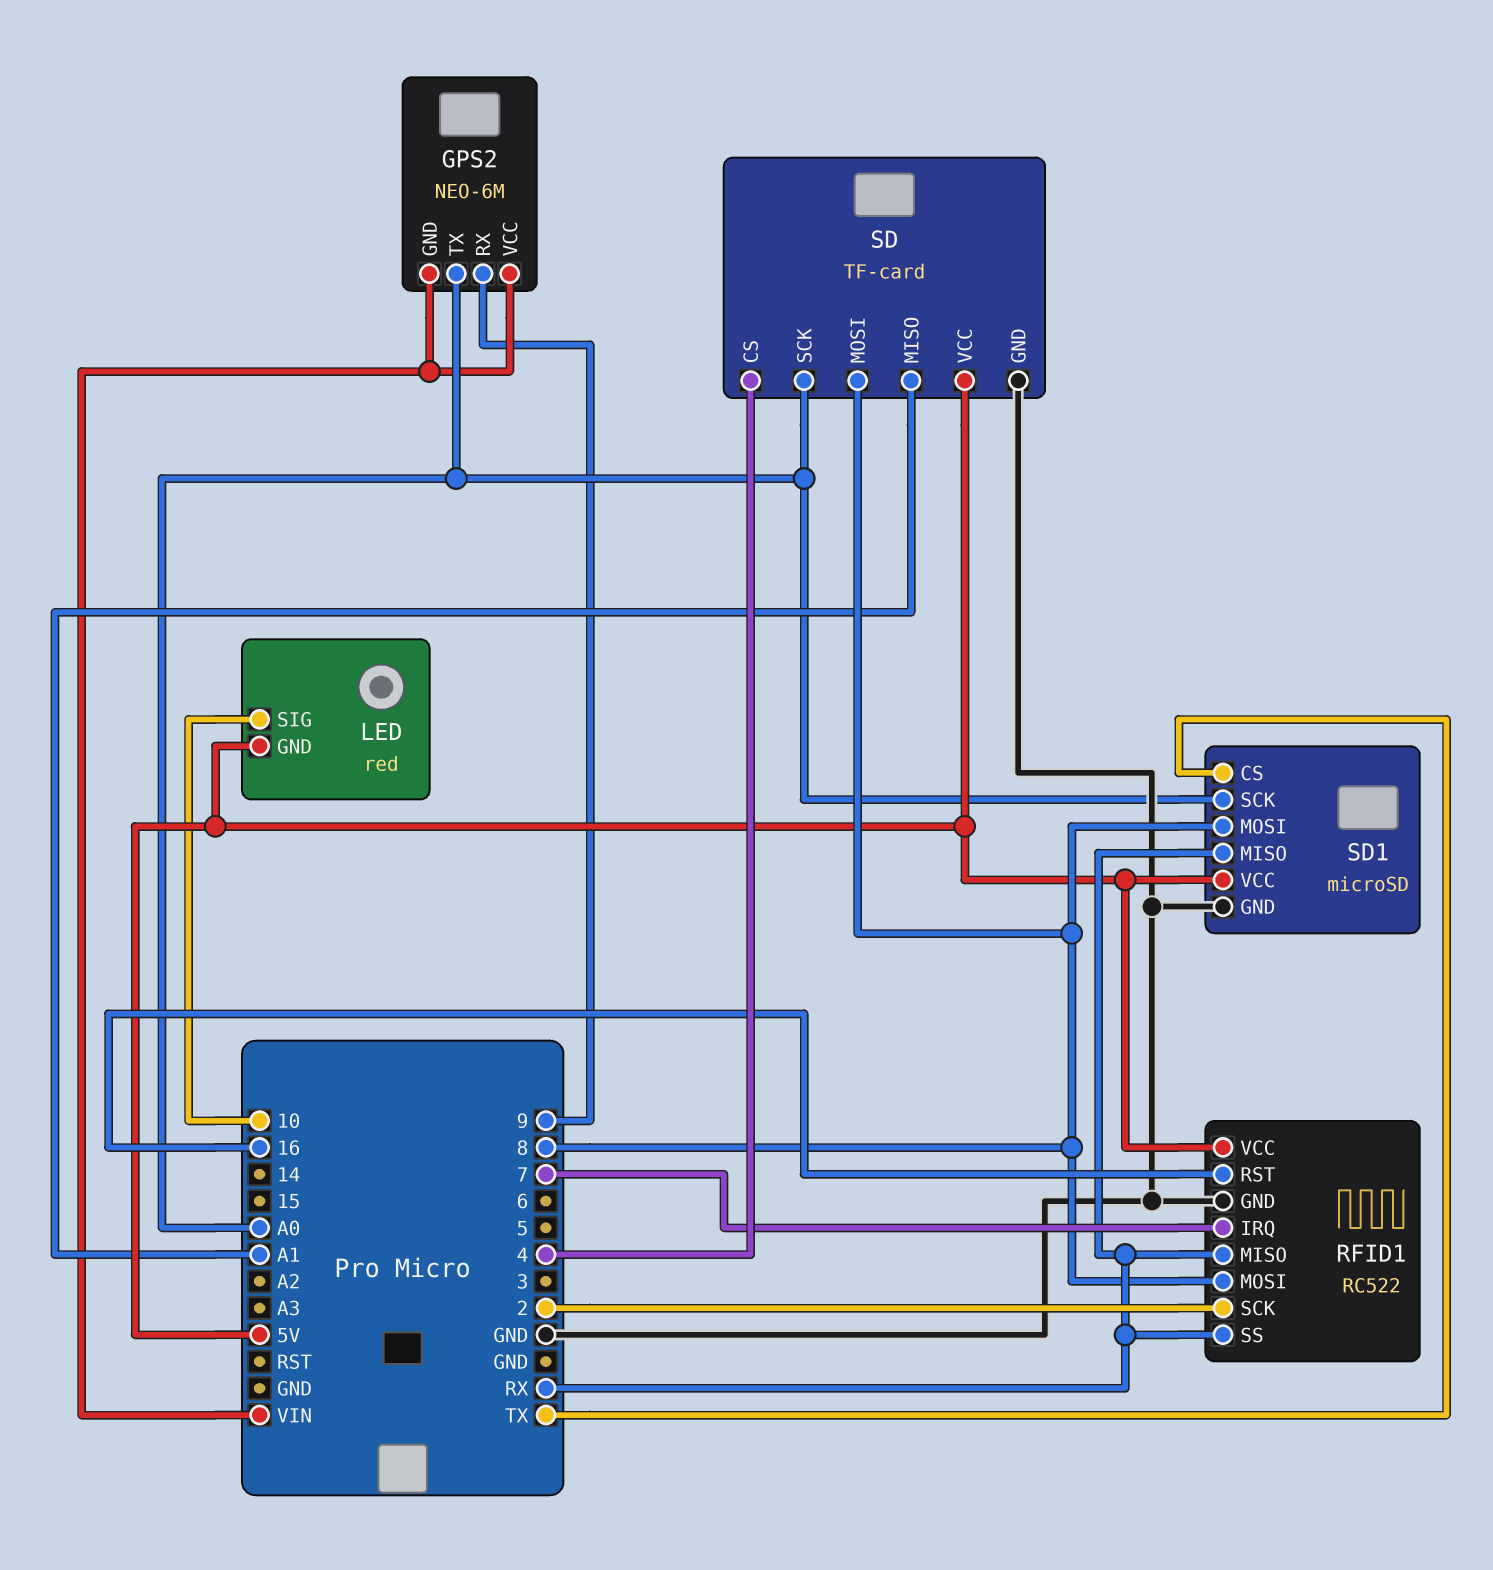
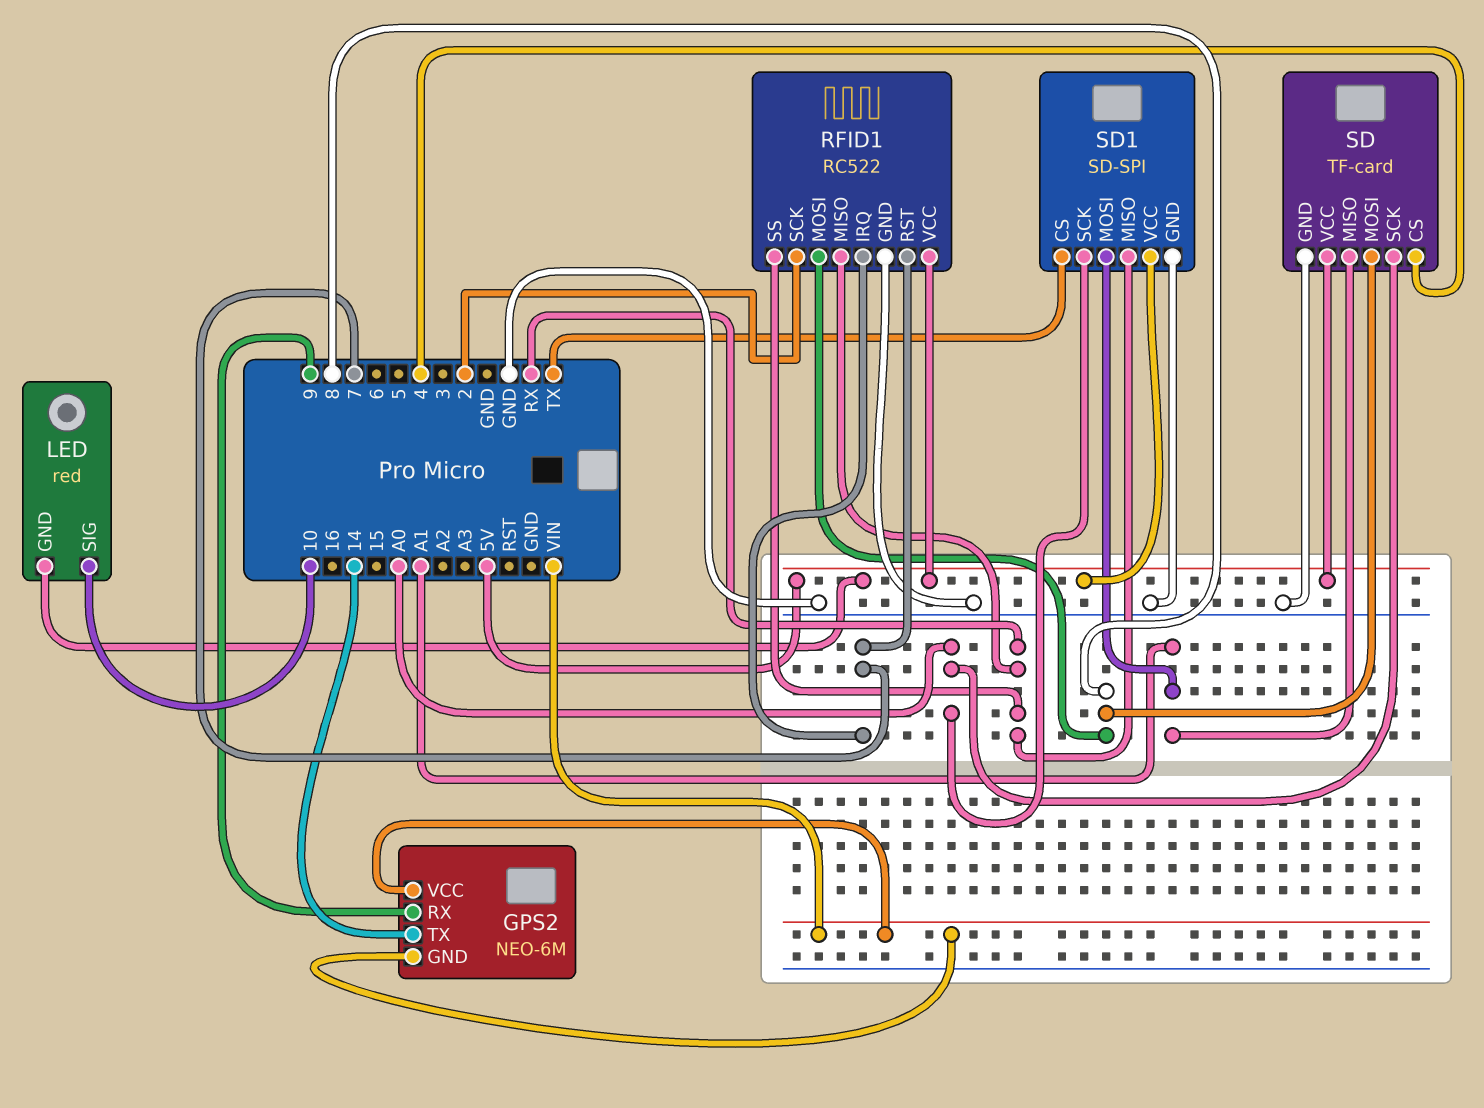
GPS2 pin TX: A0 -> 14
RFID1 pin RST: 16 -> 7
SD1: microSD -> SD-SPI
SD1 pin MOSI: 8 -> A1

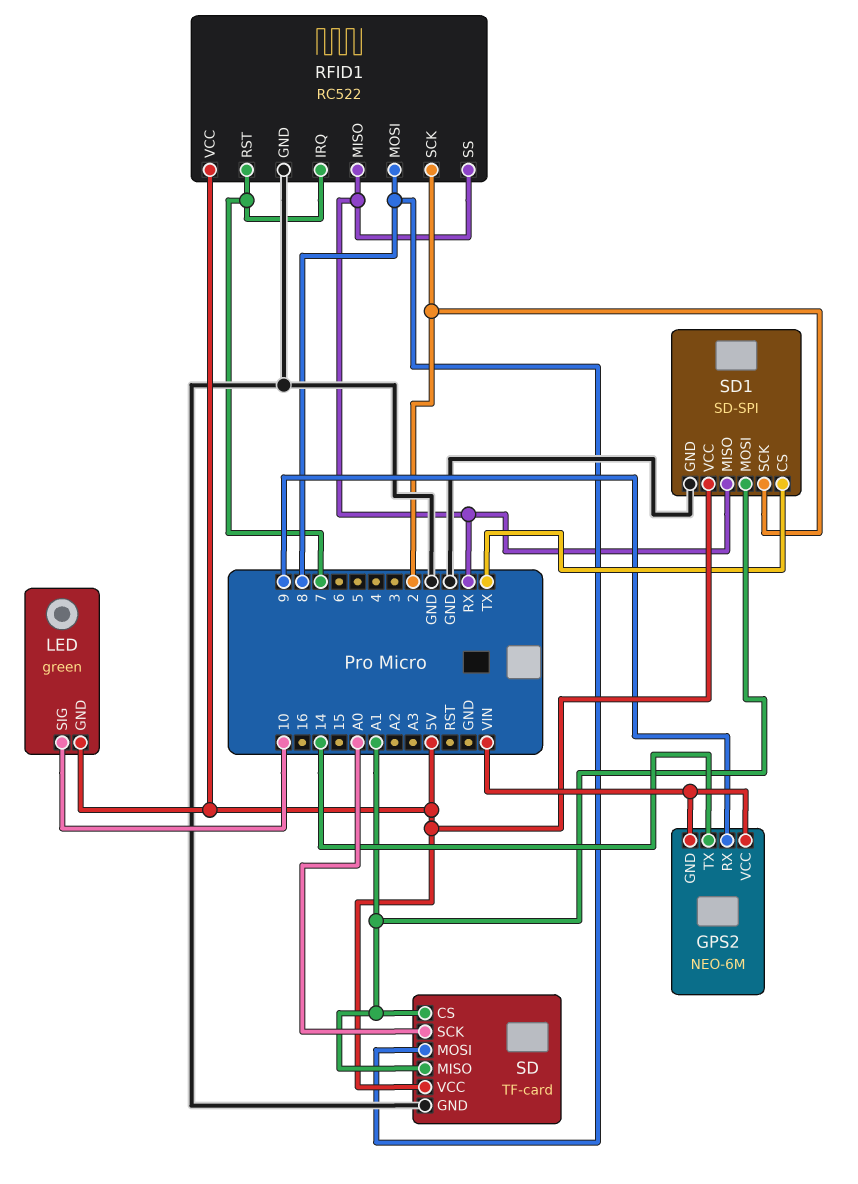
LED: red -> green
SD pin CS: 4 -> A1
SD1 pin SCK: A0 -> 2

